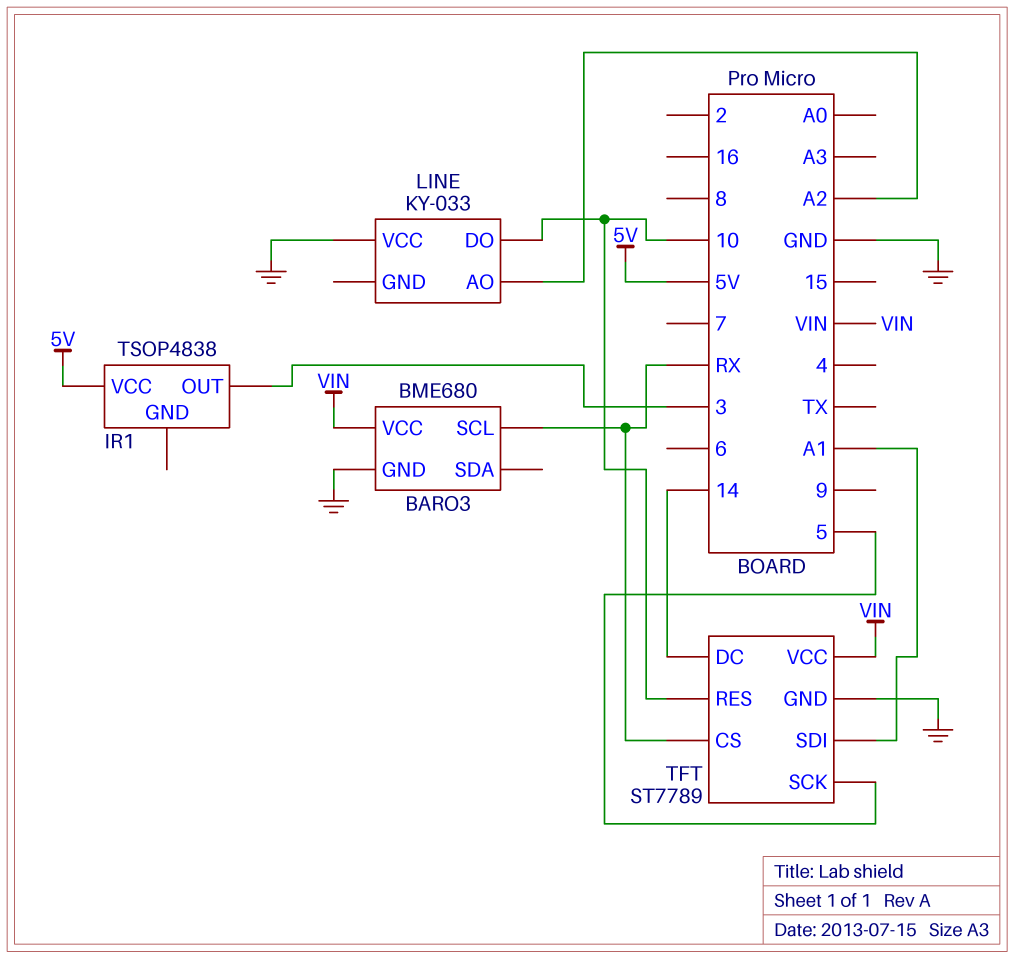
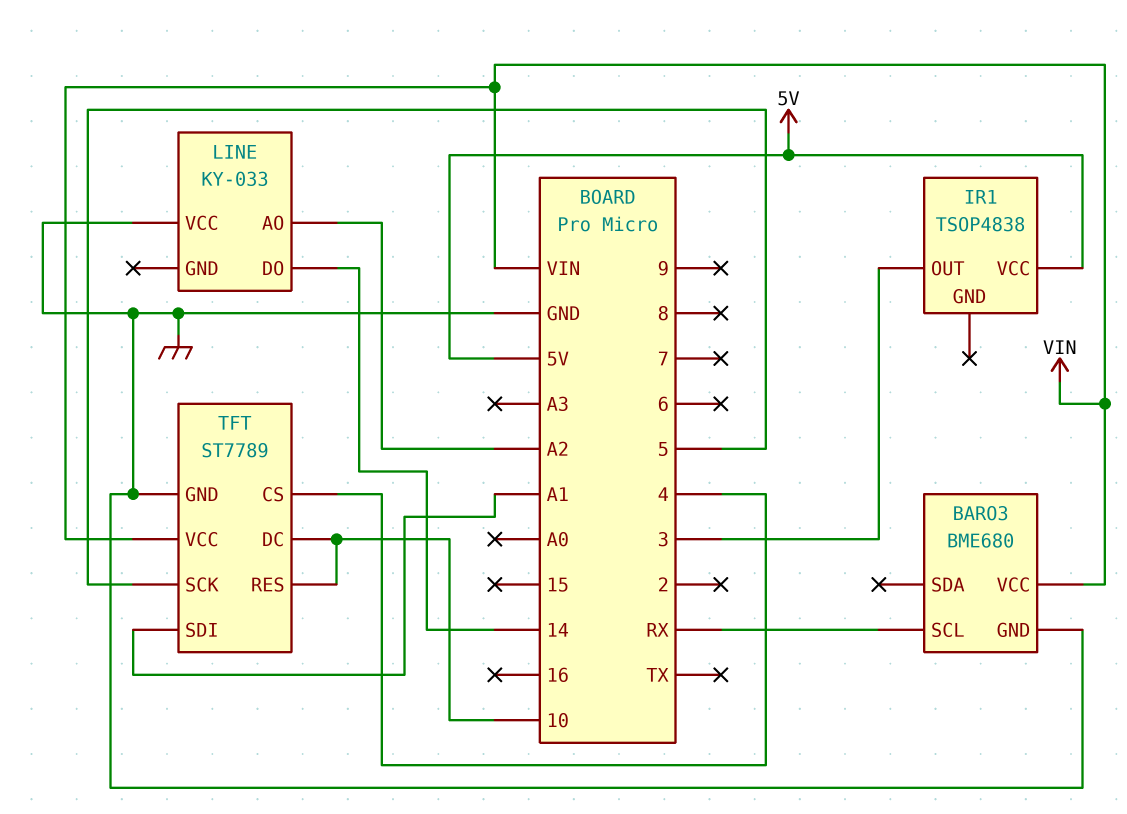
LINE pin DO: 10 -> 14
TFT pin CS: RX -> 4
TFT pin DC: 14 -> 10

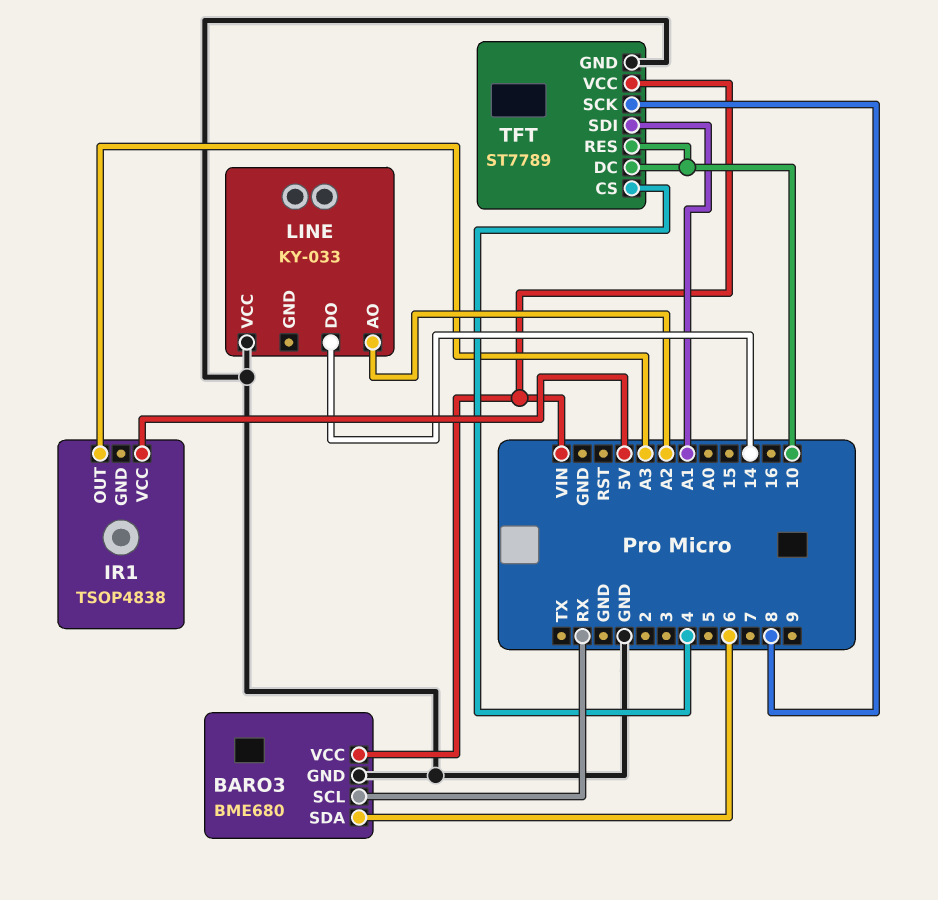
BARO3 pin SDA: none -> 6
IR1 pin OUT: 3 -> A3
TFT pin SCK: 5 -> 8

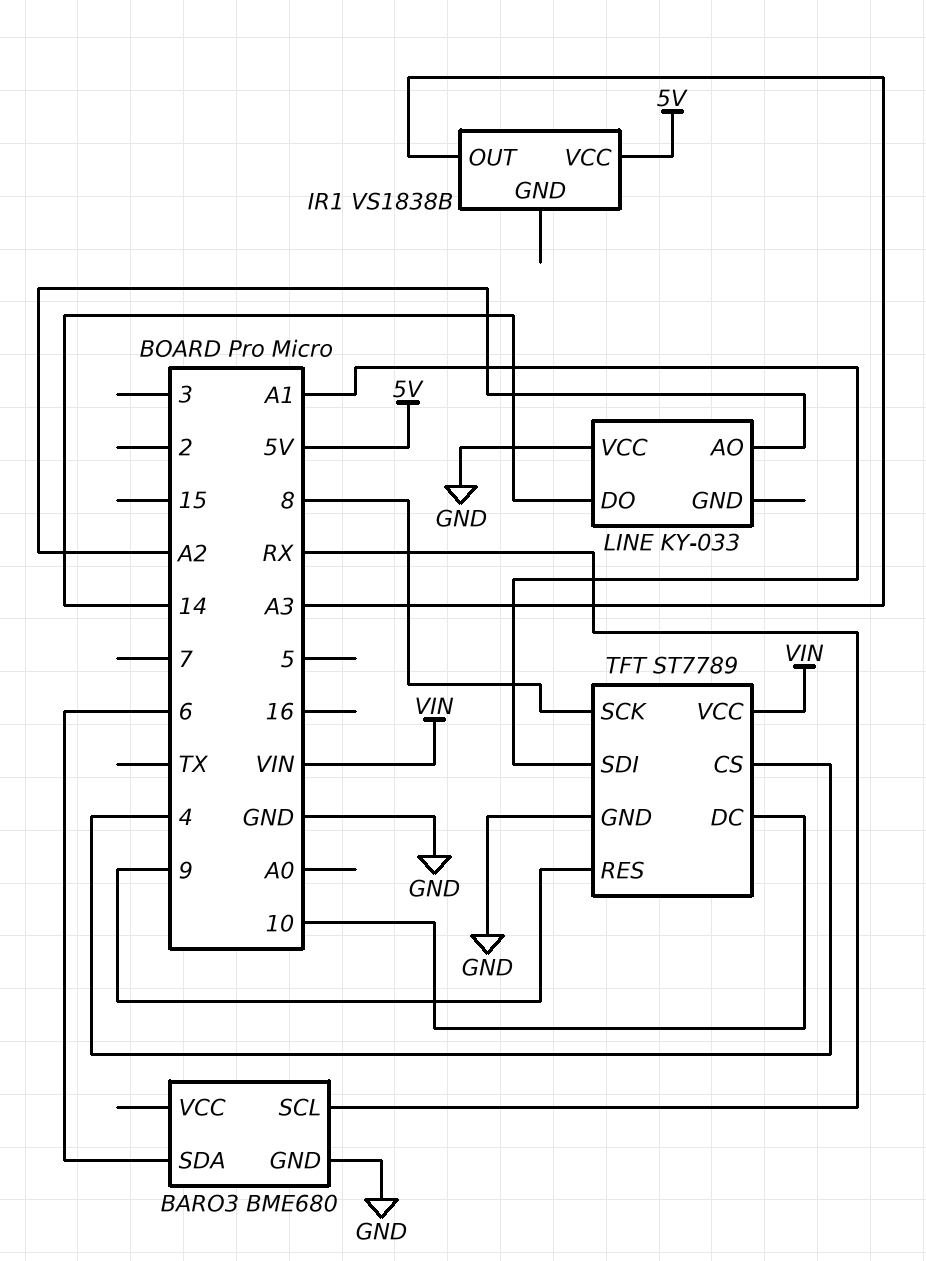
BARO3 pin VCC: VIN -> none
IR1: TSOP4838 -> VS1838B
TFT pin RES: 10 -> 9

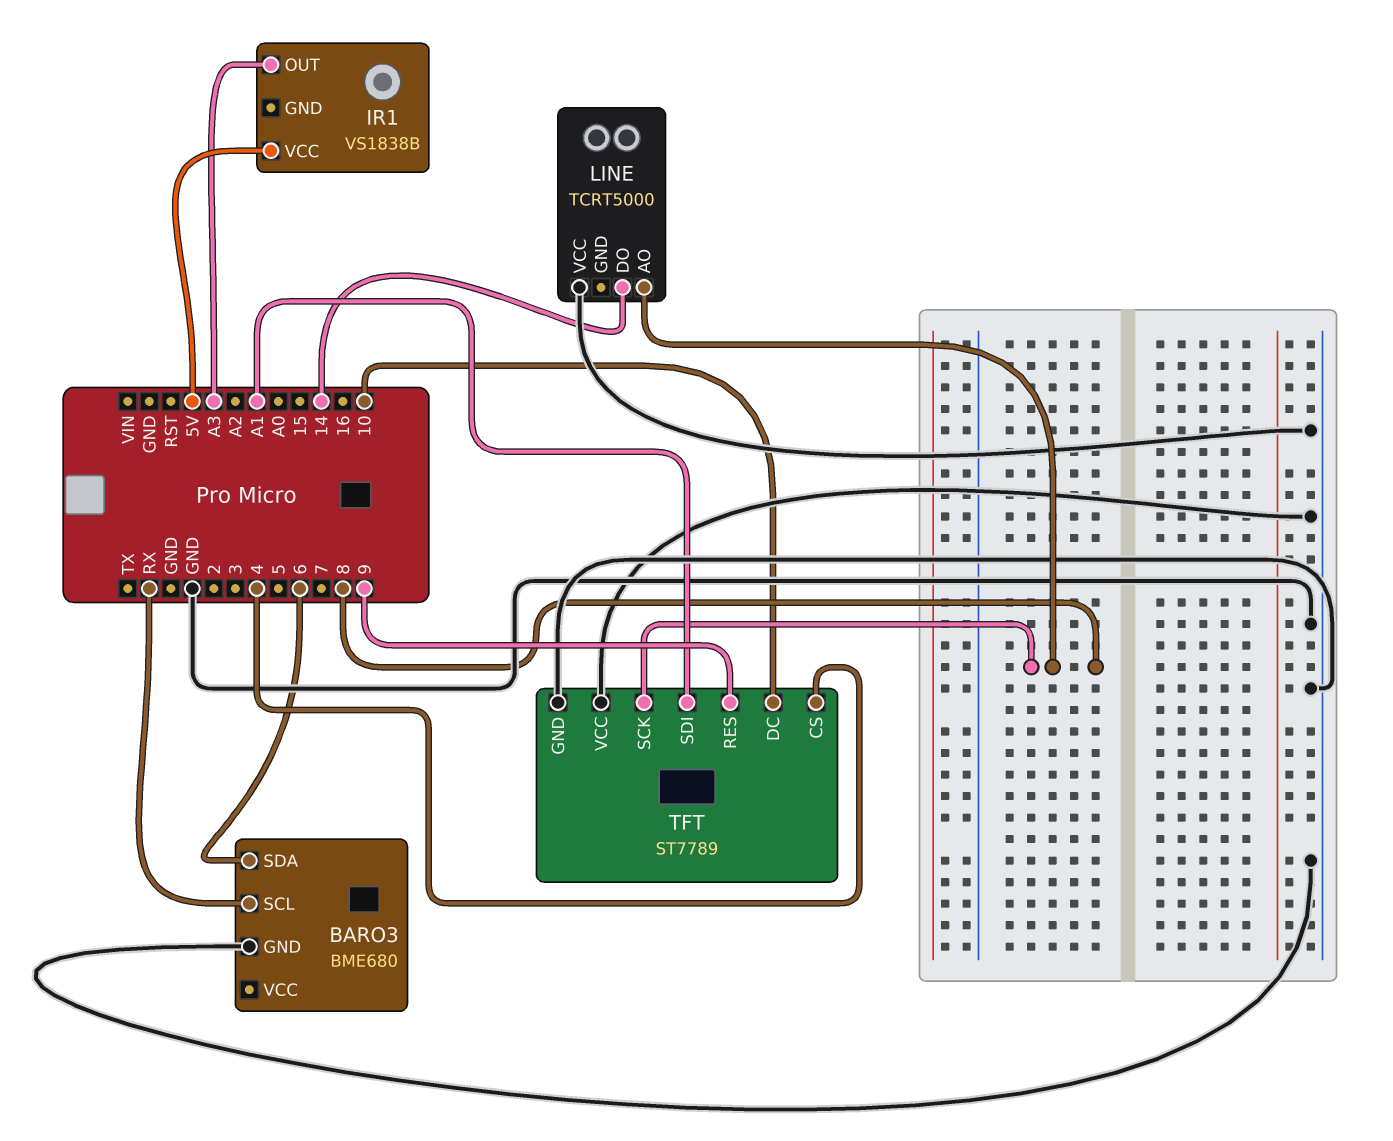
LINE: KY-033 -> TCRT5000
LINE pin AO: A2 -> 8
TFT pin VCC: VIN -> GND

